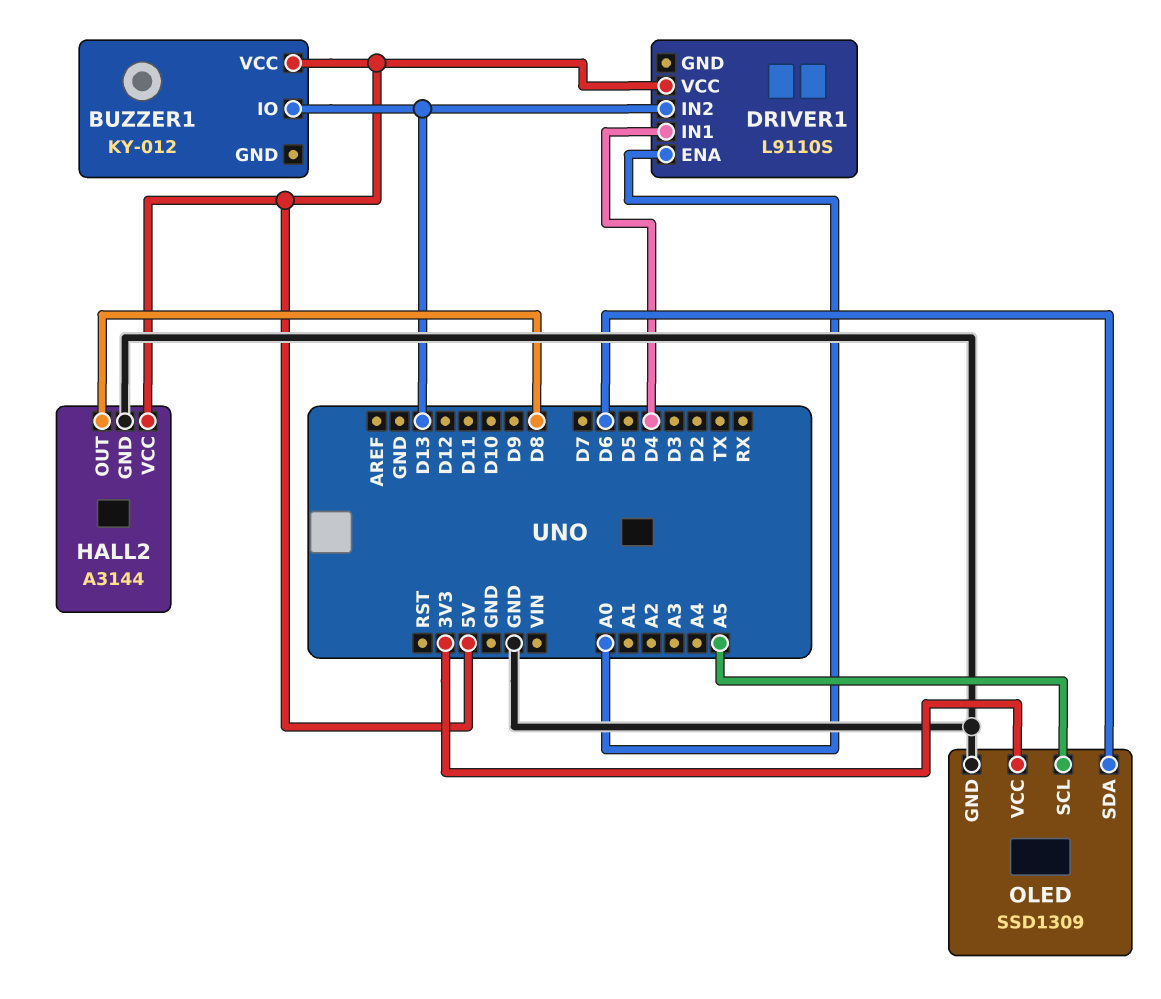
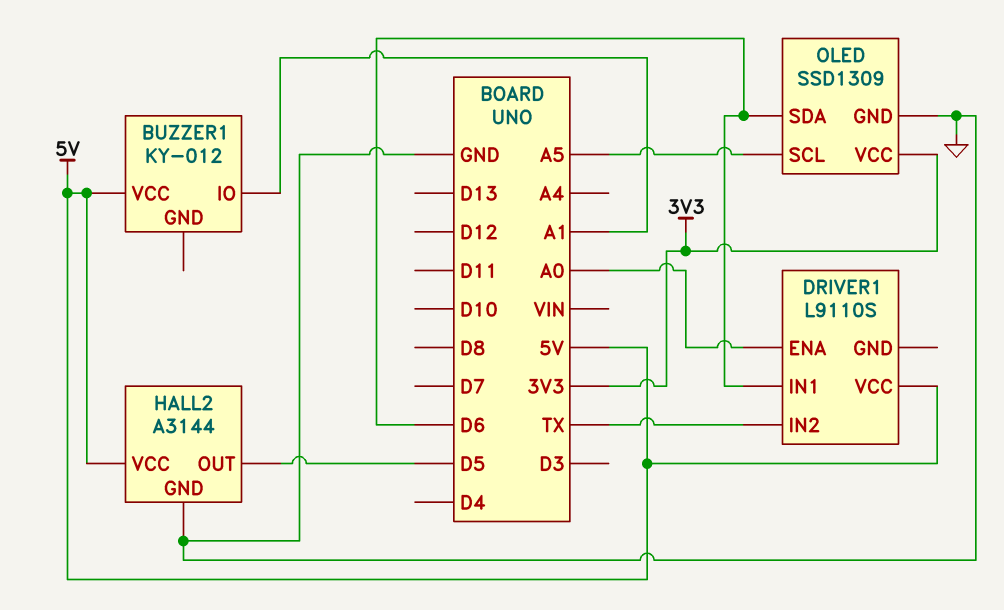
BUZZER1 pin IO: D13 -> A1
DRIVER1 pin IN1: D4 -> D6
DRIVER1 pin IN2: D13 -> TX
HALL2 pin OUT: D8 -> D5

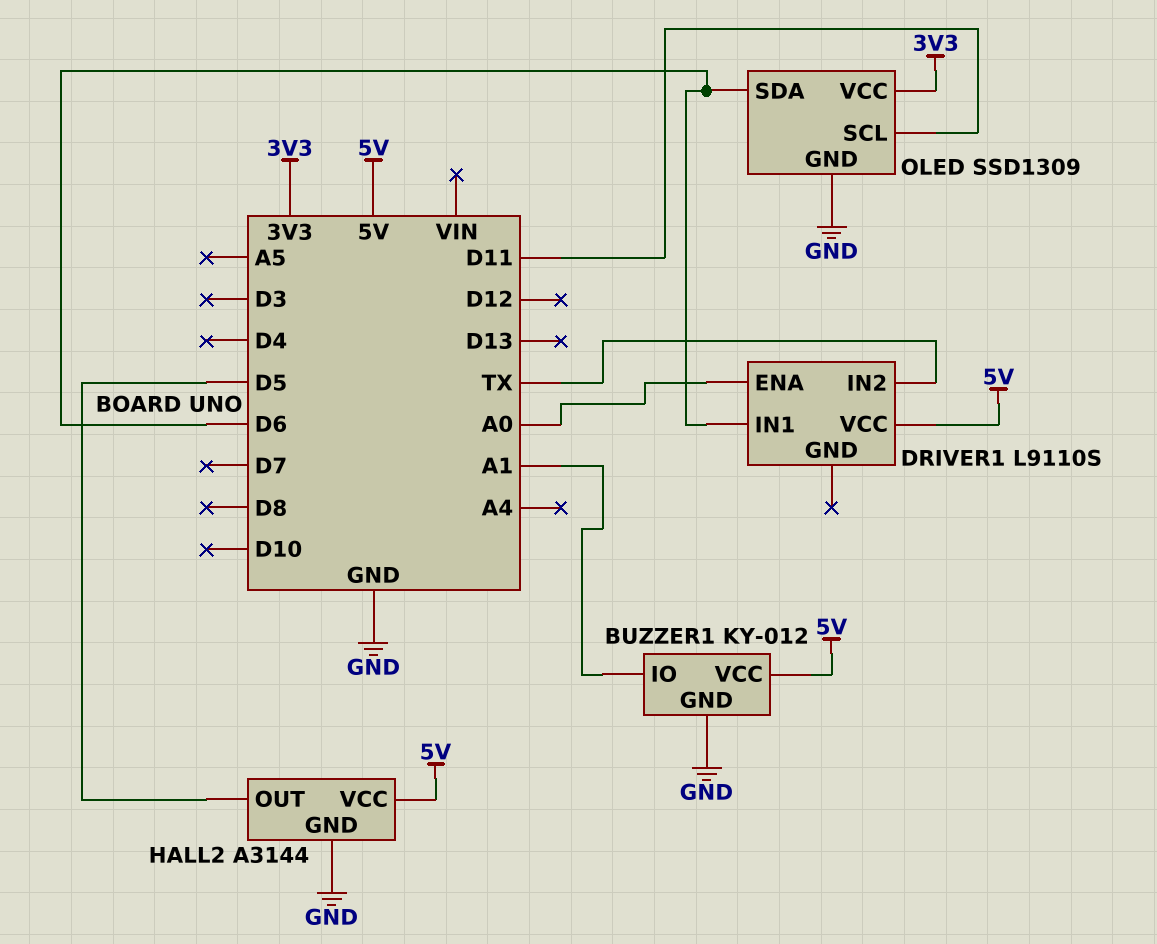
BUZZER1 pin GND: none -> GND
OLED pin SCL: A5 -> D11

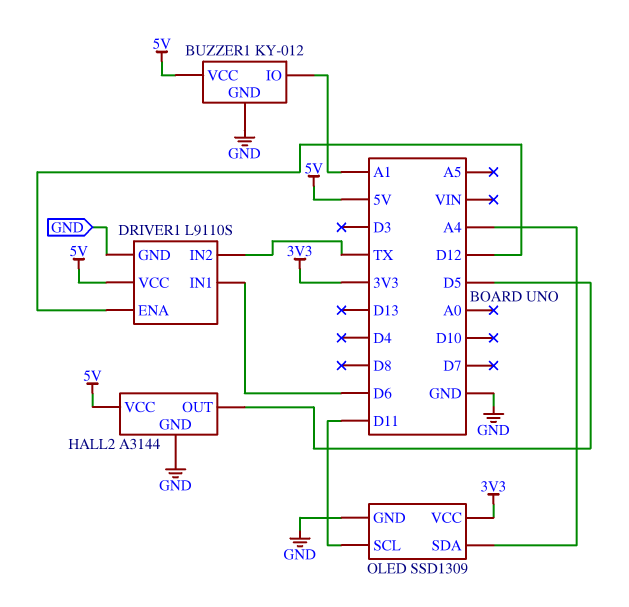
DRIVER1 pin ENA: A0 -> D12
DRIVER1 pin GND: none -> GND
OLED pin SDA: D6 -> A4

